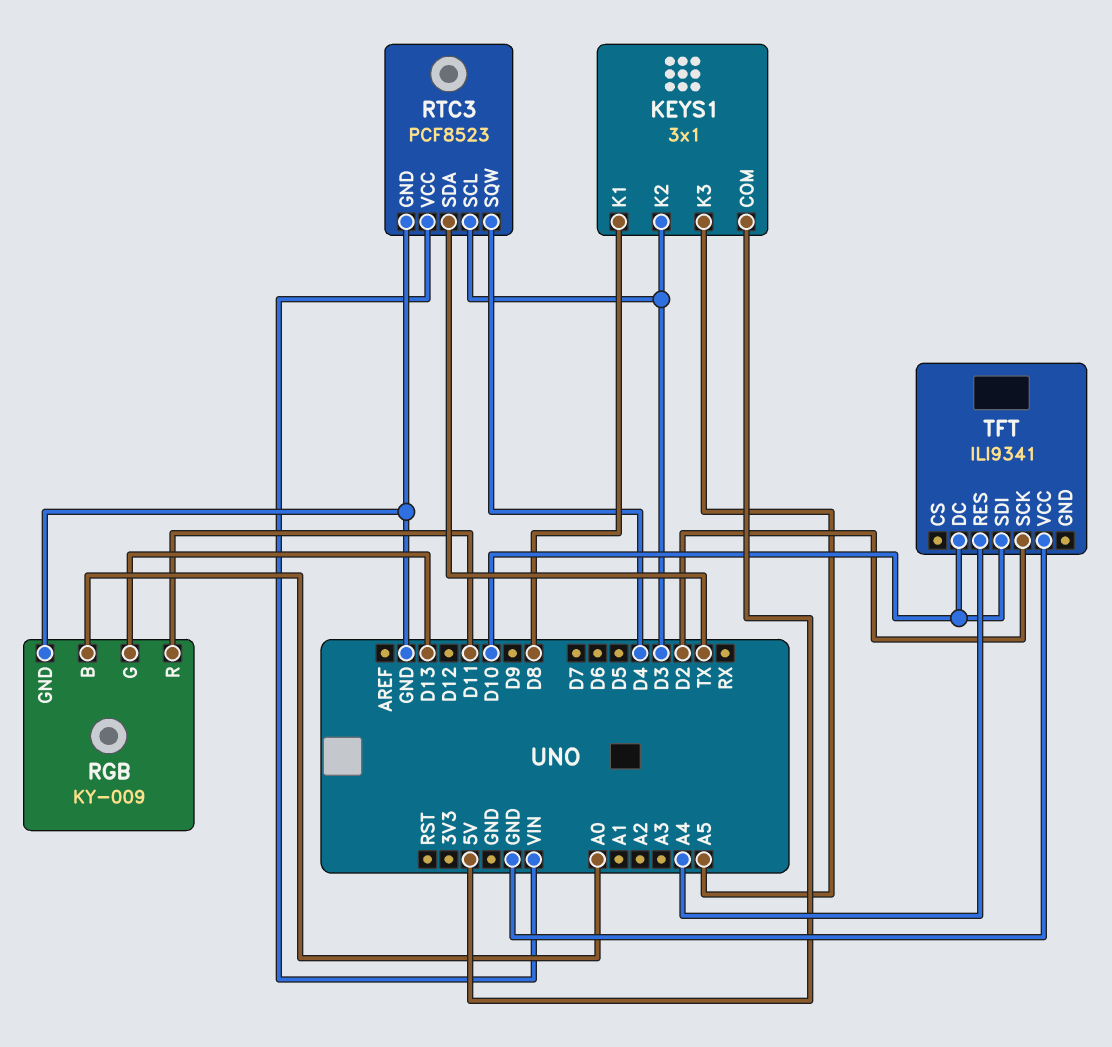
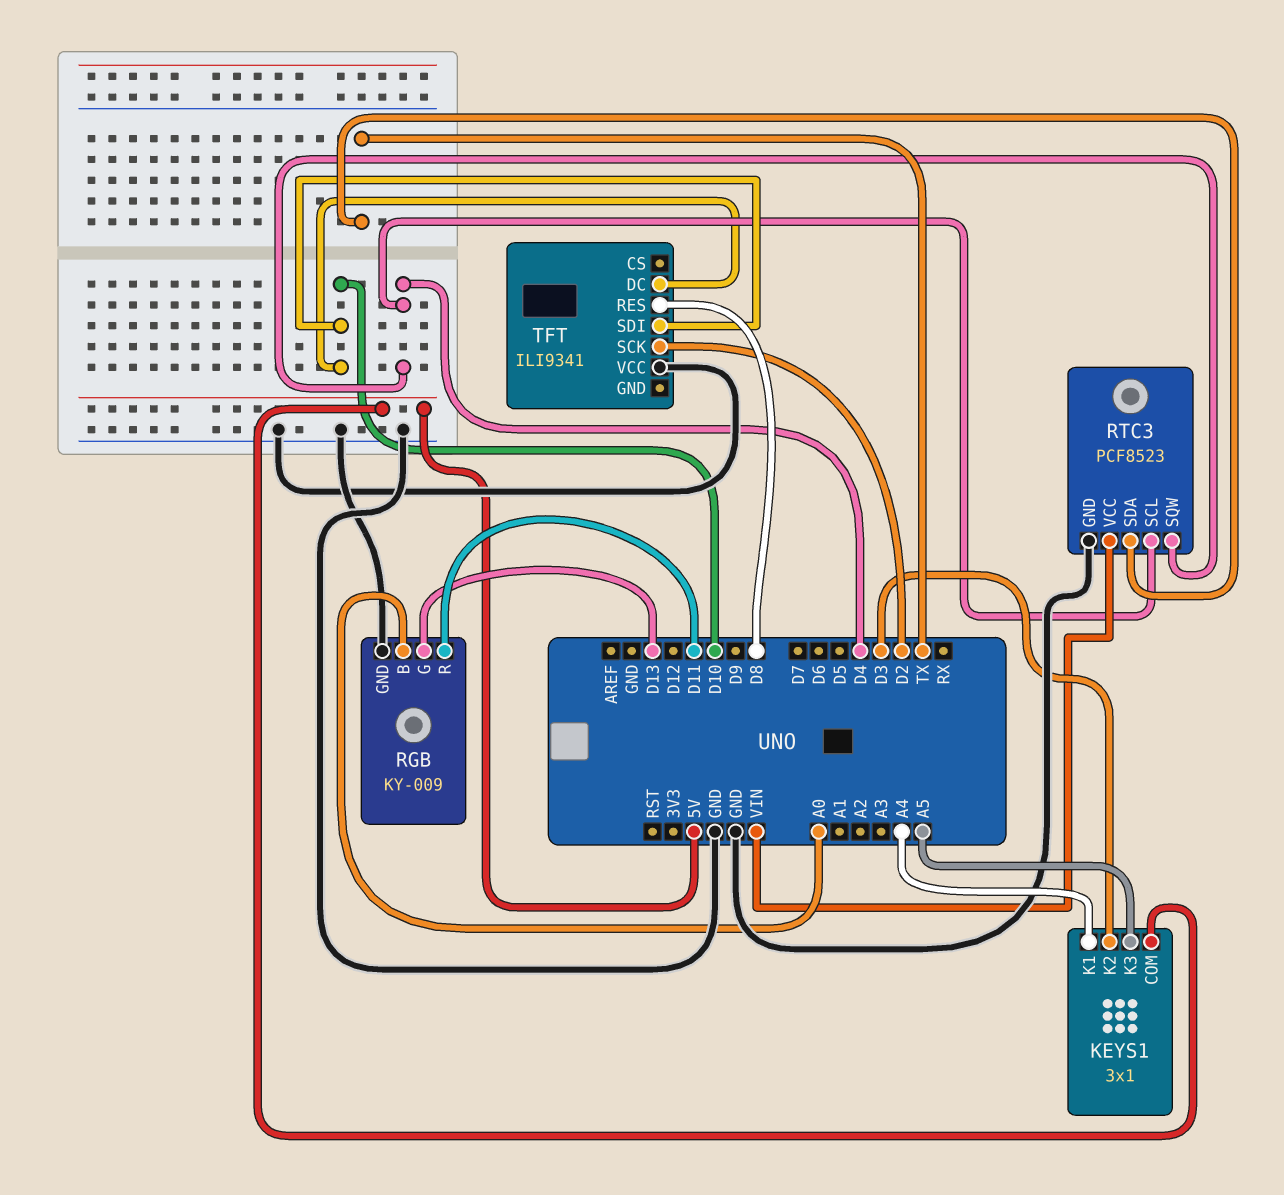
KEYS1 pin K1: D8 -> A4
RTC3 pin SCL: D3 -> D4
TFT pin RES: A4 -> D8

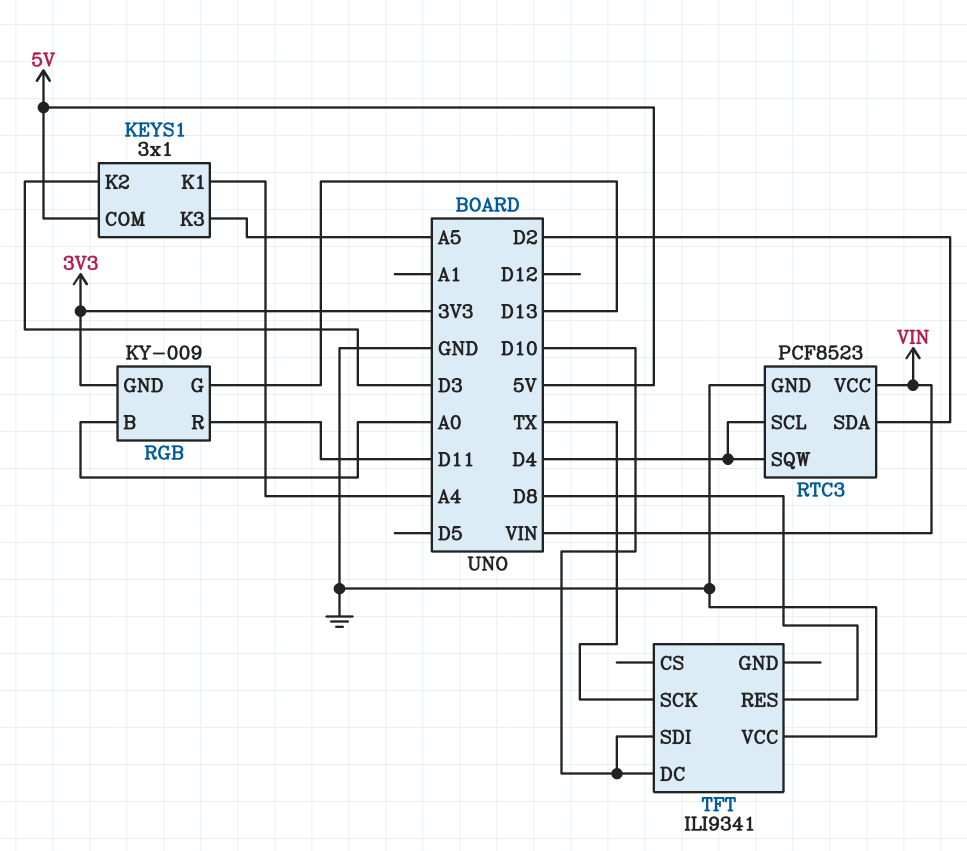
RGB pin GND: GND -> 3V3
RTC3 pin SDA: TX -> D2
TFT pin SCK: D2 -> TX

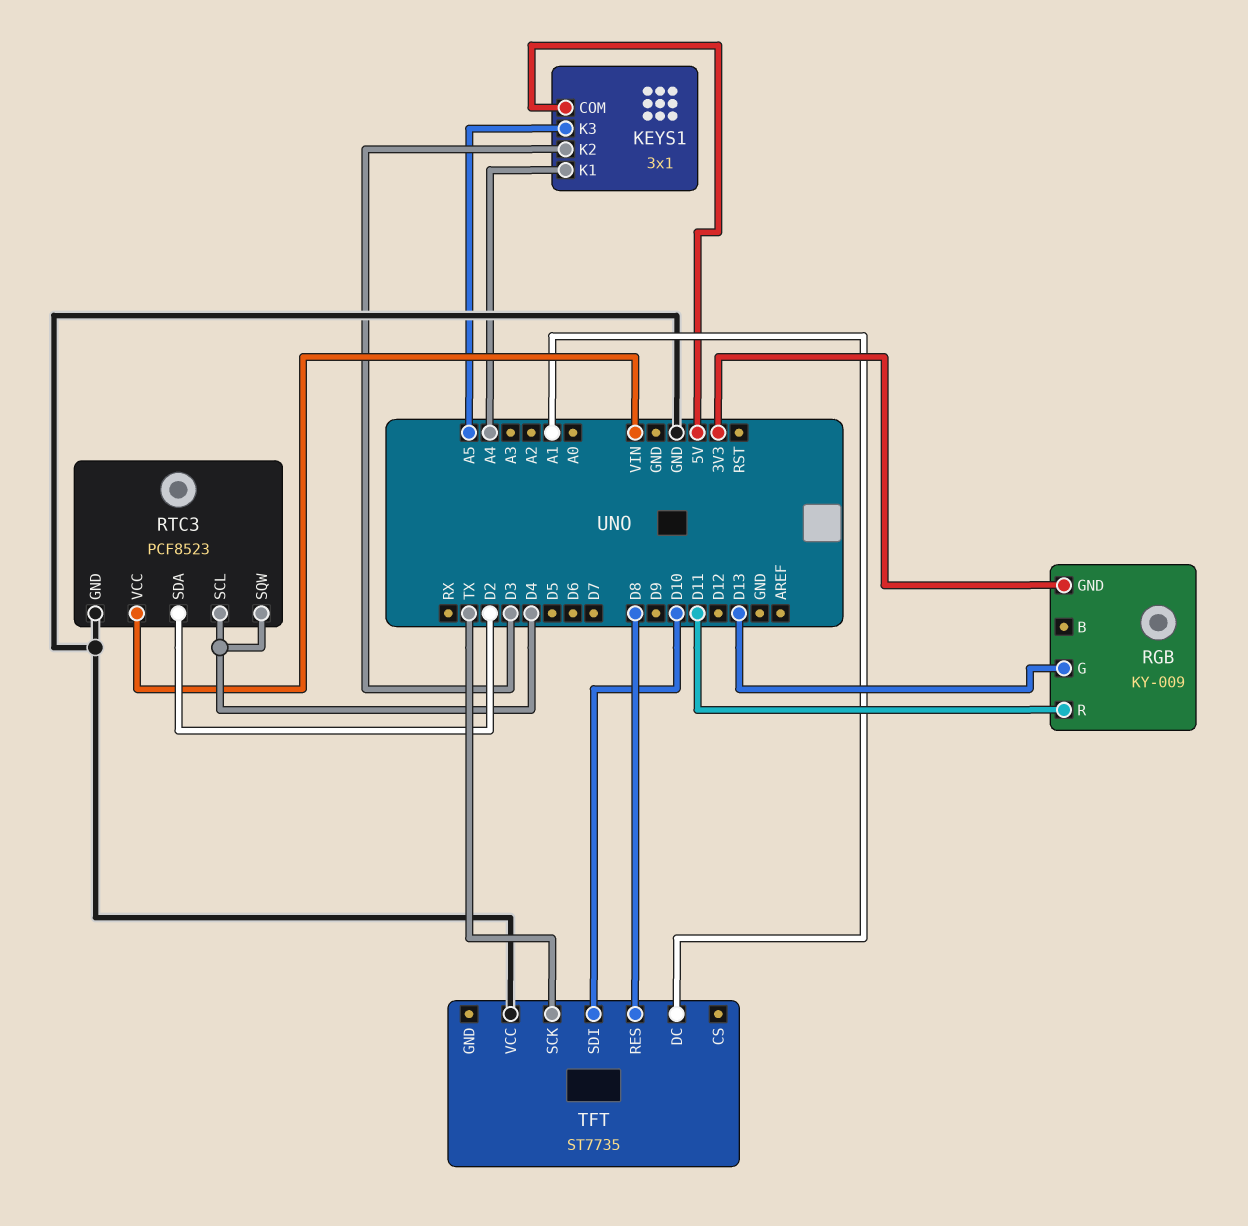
RGB pin B: A0 -> none
TFT: ILI9341 -> ST7735
TFT pin DC: D10 -> A1

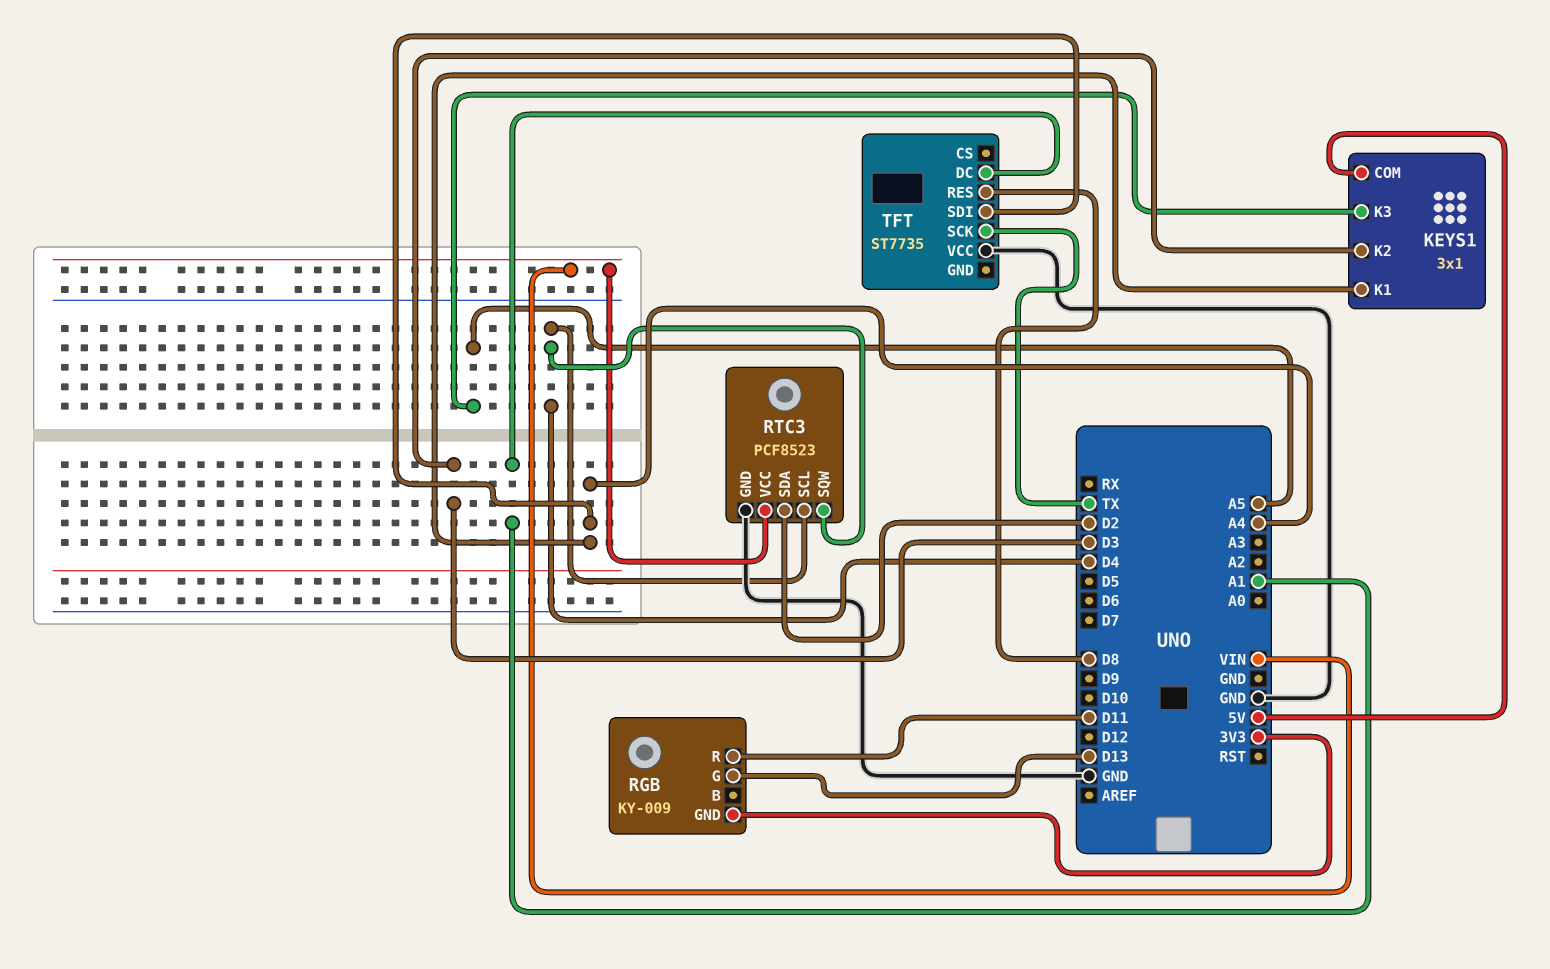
TFT pin SDI: D10 -> A4

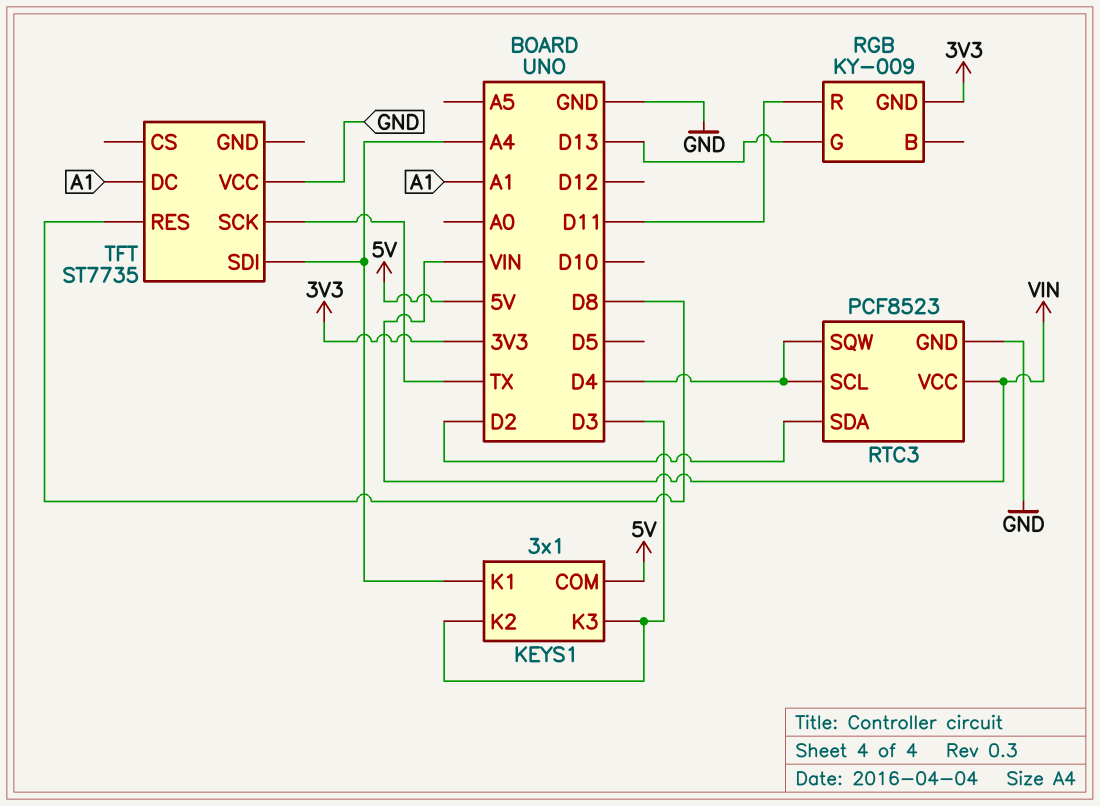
KEYS1 pin K3: A5 -> D3

